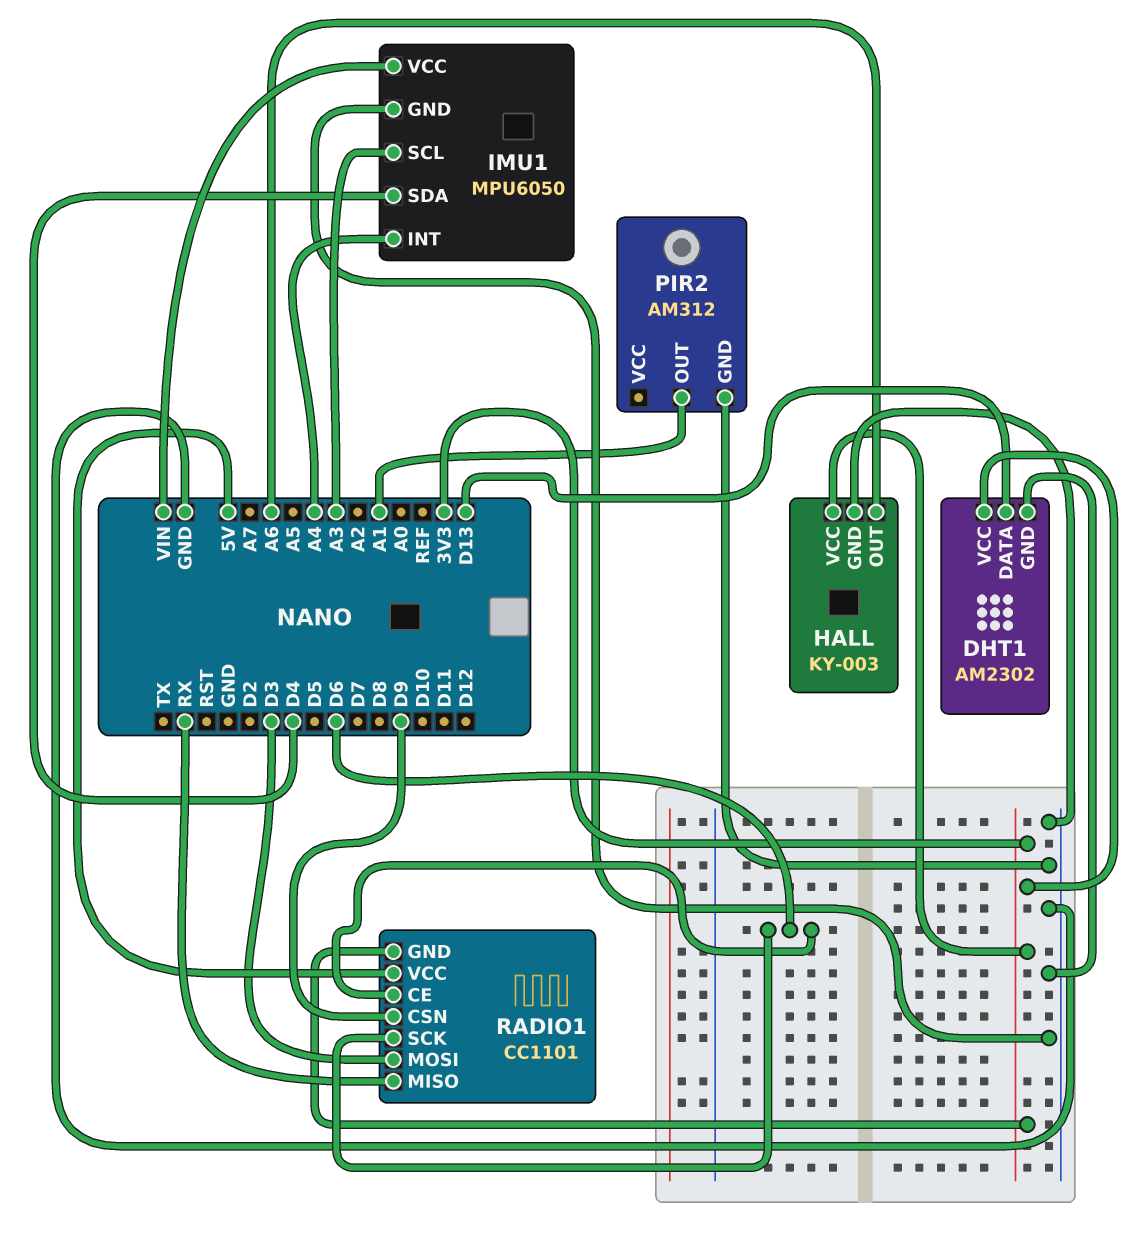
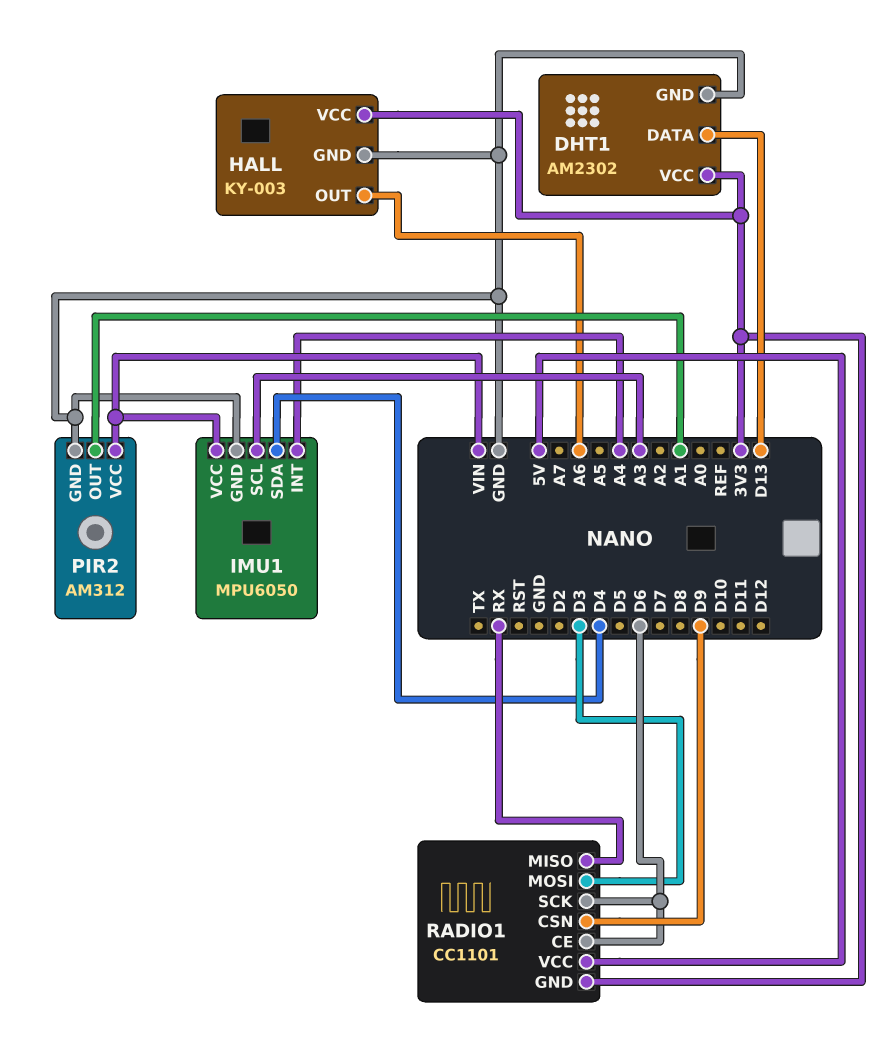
PIR2 pin VCC: none -> VIN

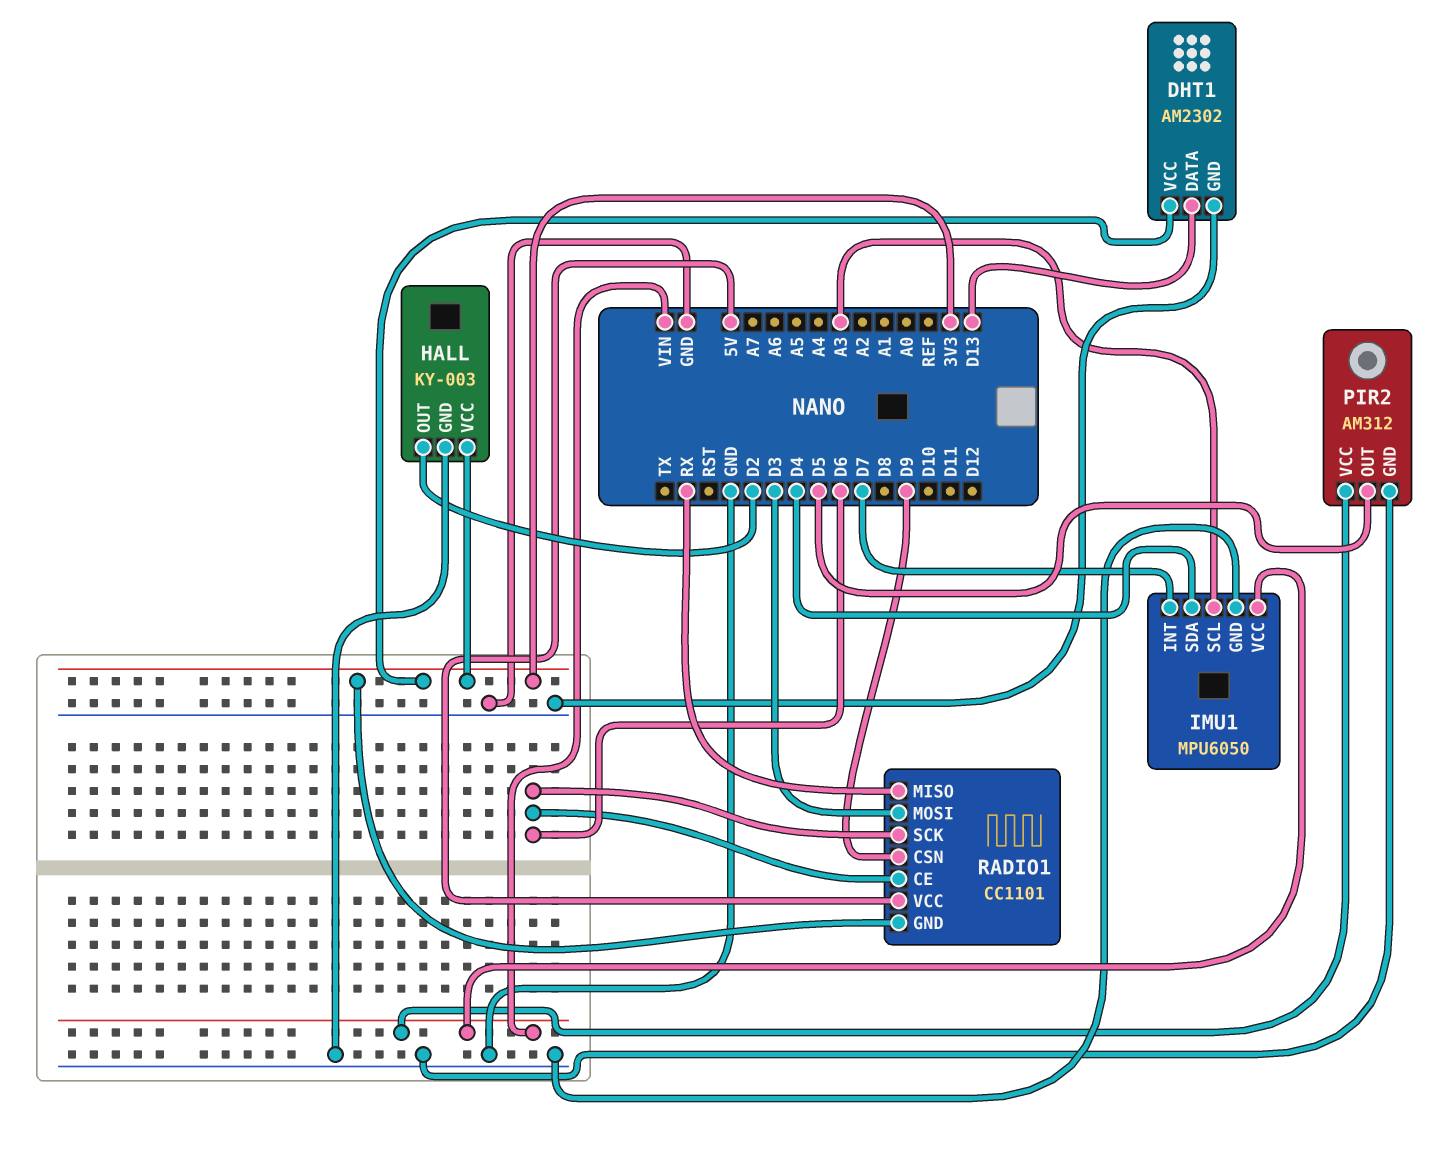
HALL pin OUT: A6 -> D2
IMU1 pin INT: A4 -> D7
PIR2 pin OUT: A1 -> D5

